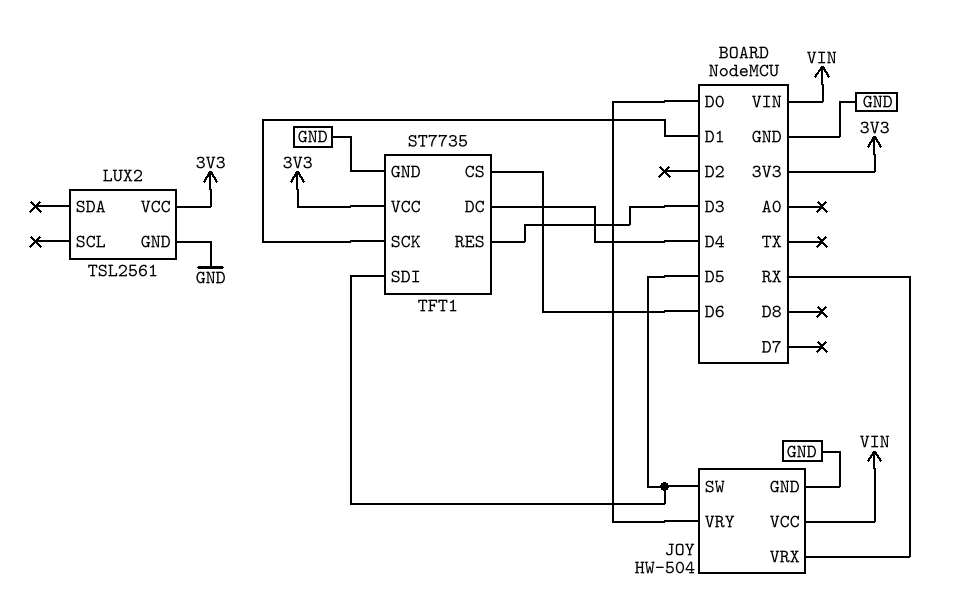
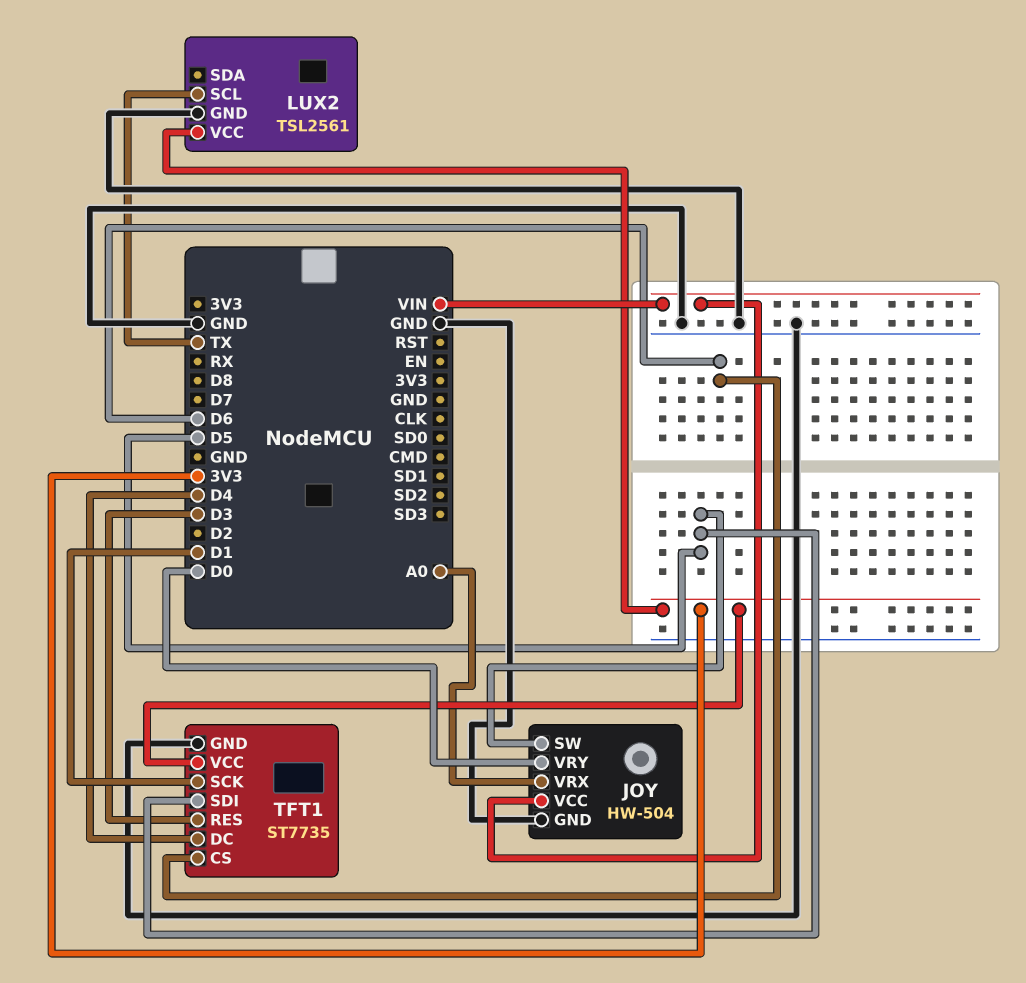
JOY pin VRX: RX -> A0
LUX2 pin SCL: none -> TX

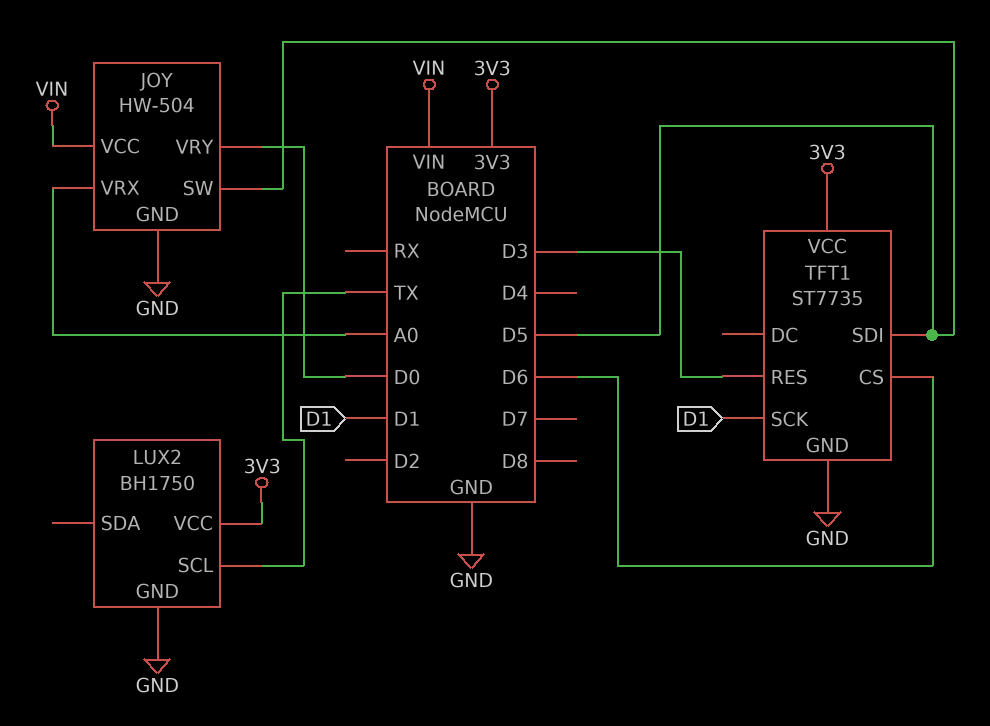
LUX2: TSL2561 -> BH1750
TFT1 pin DC: D4 -> none

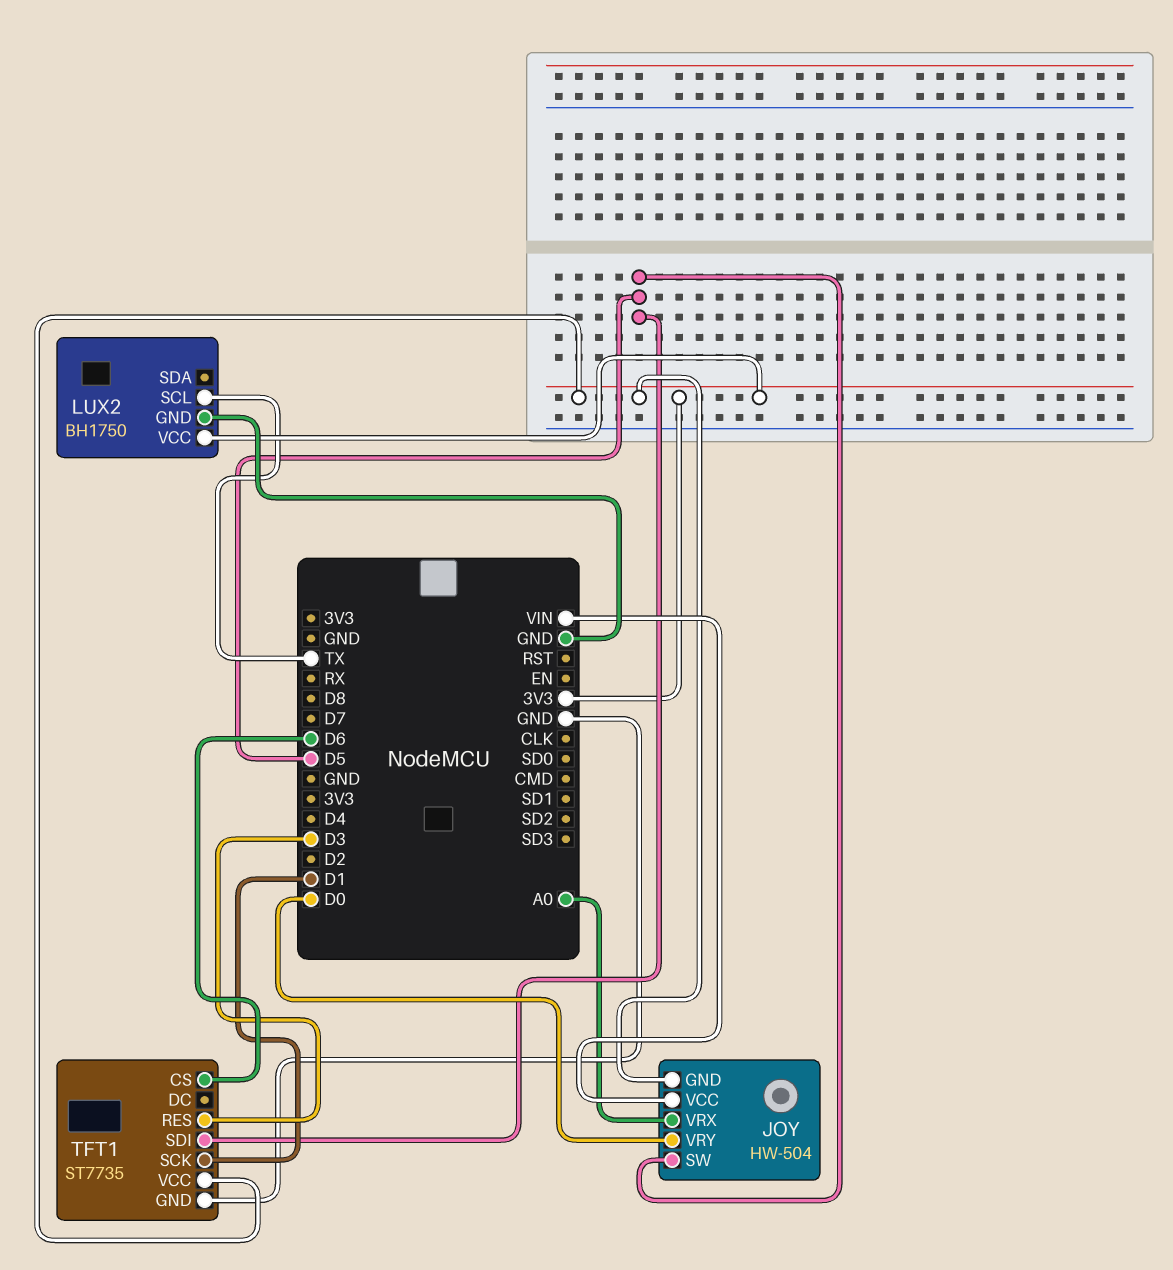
JOY pin GND: GND -> 3V3

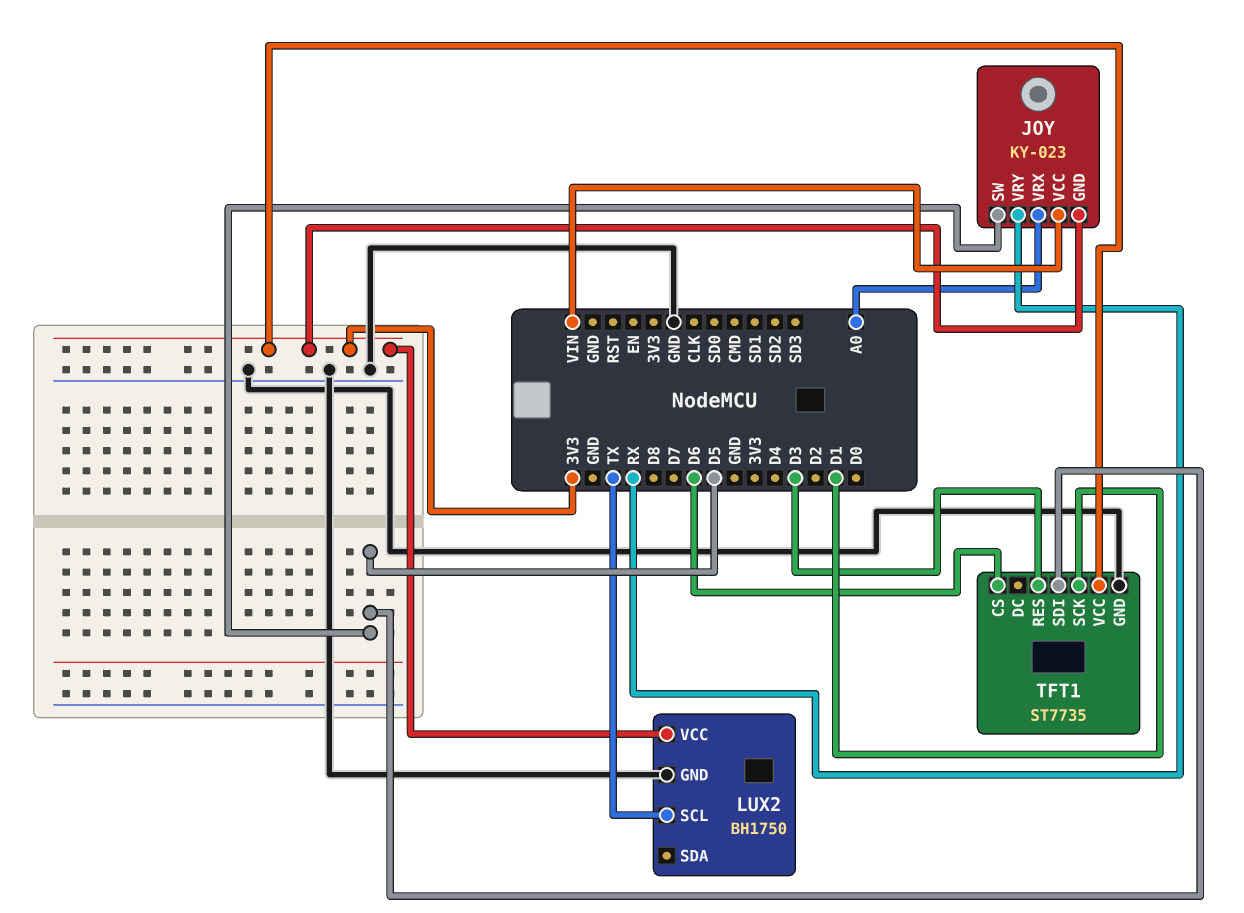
JOY: HW-504 -> KY-023
JOY pin VRY: D0 -> RX

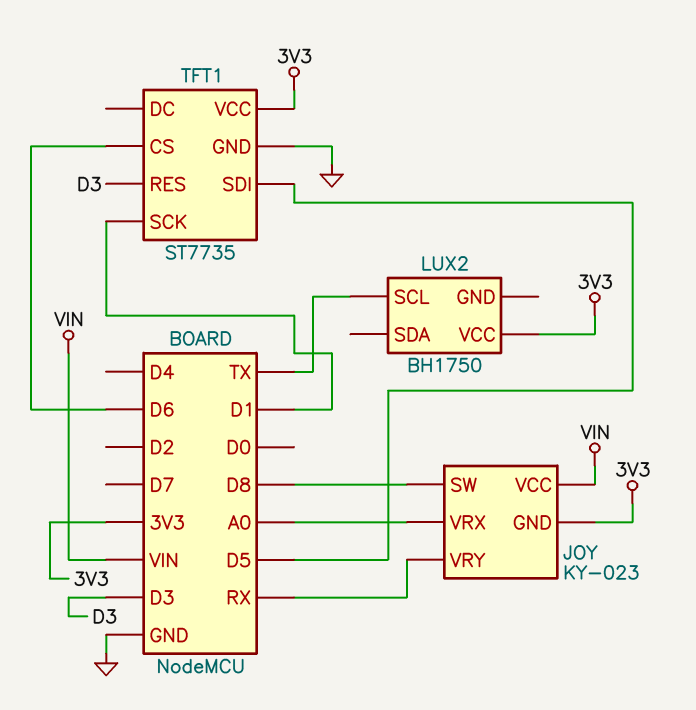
JOY pin SW: D5 -> D8
LUX2 pin GND: GND -> none

